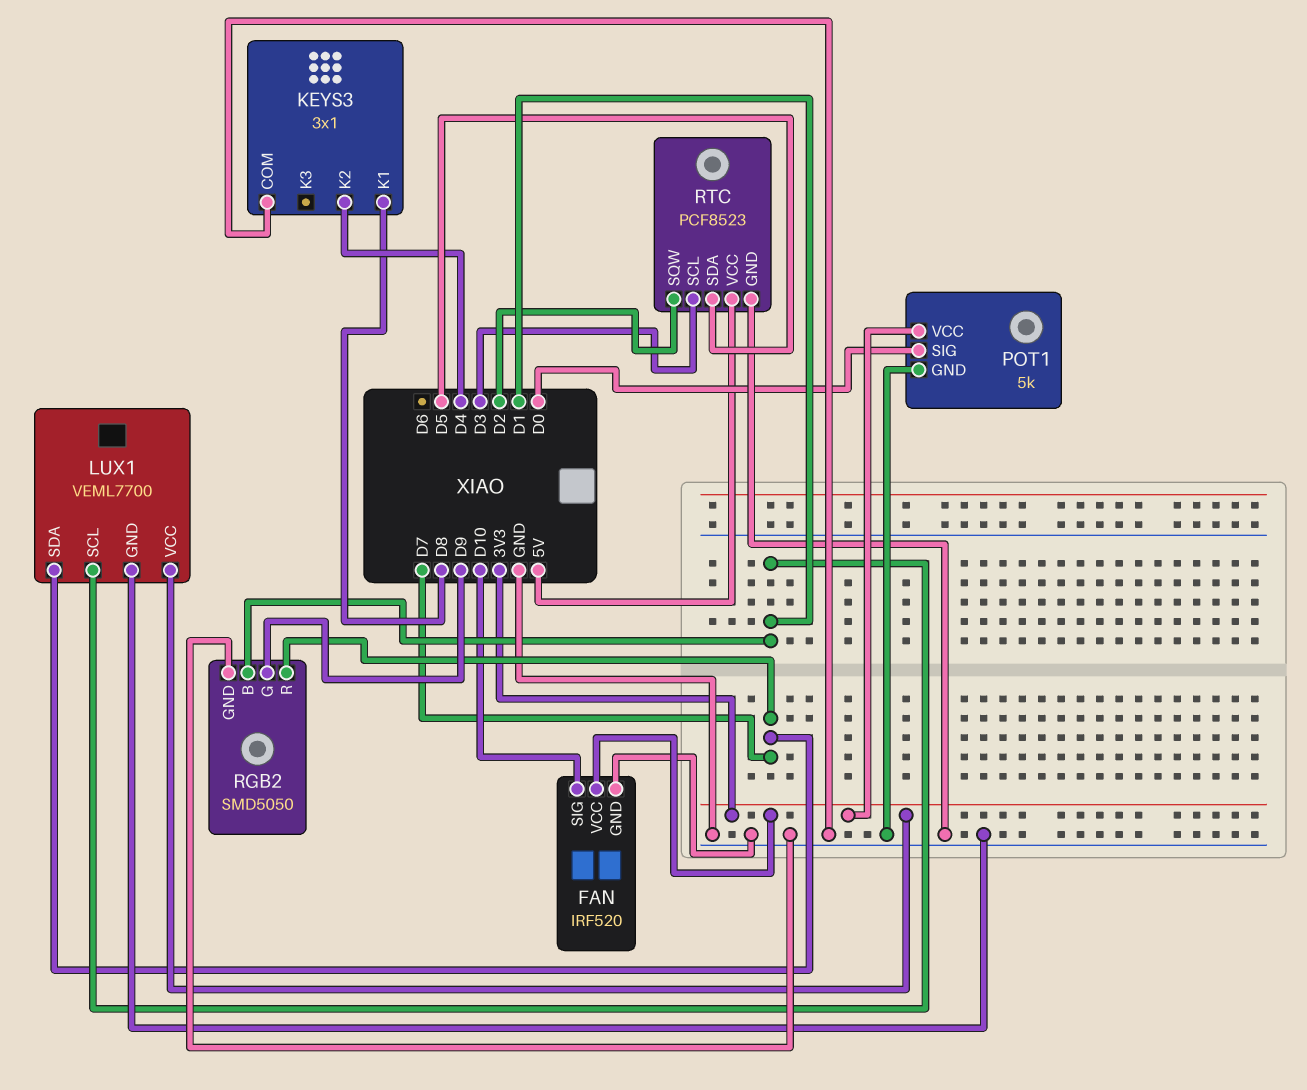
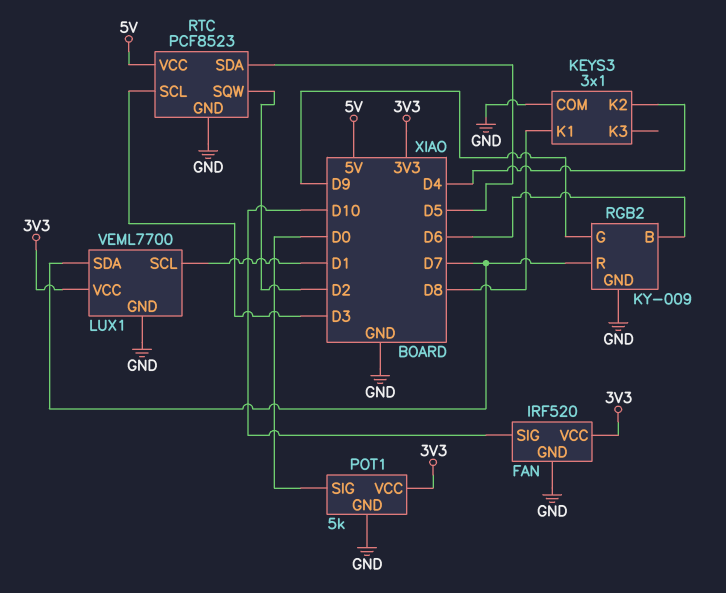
RGB2: SMD5050 -> KY-009
RGB2 pin B: D1 -> D6

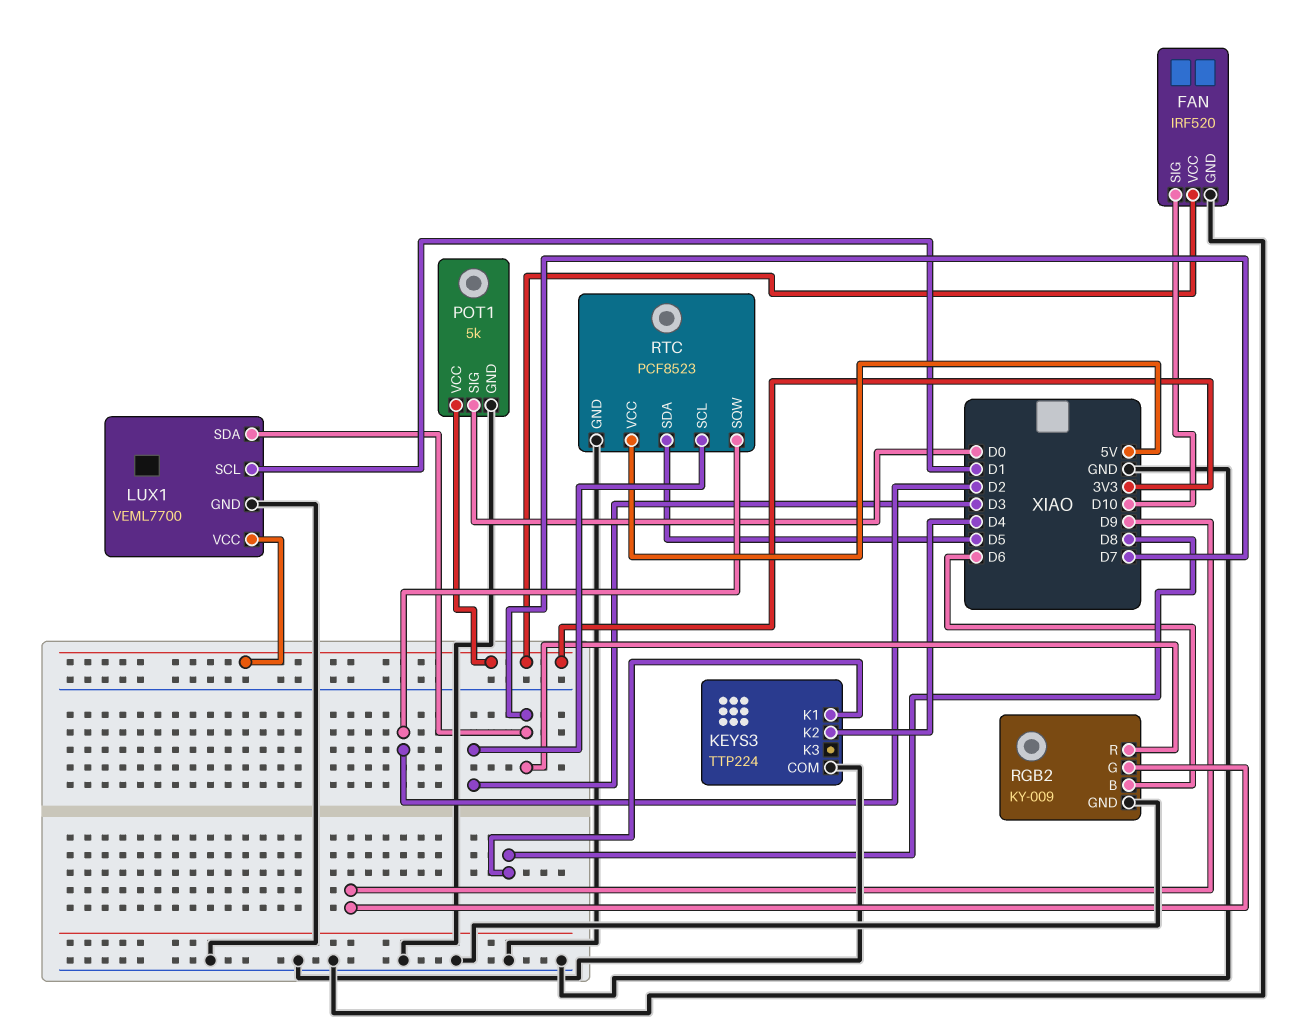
KEYS3: 3x1 -> TTP224

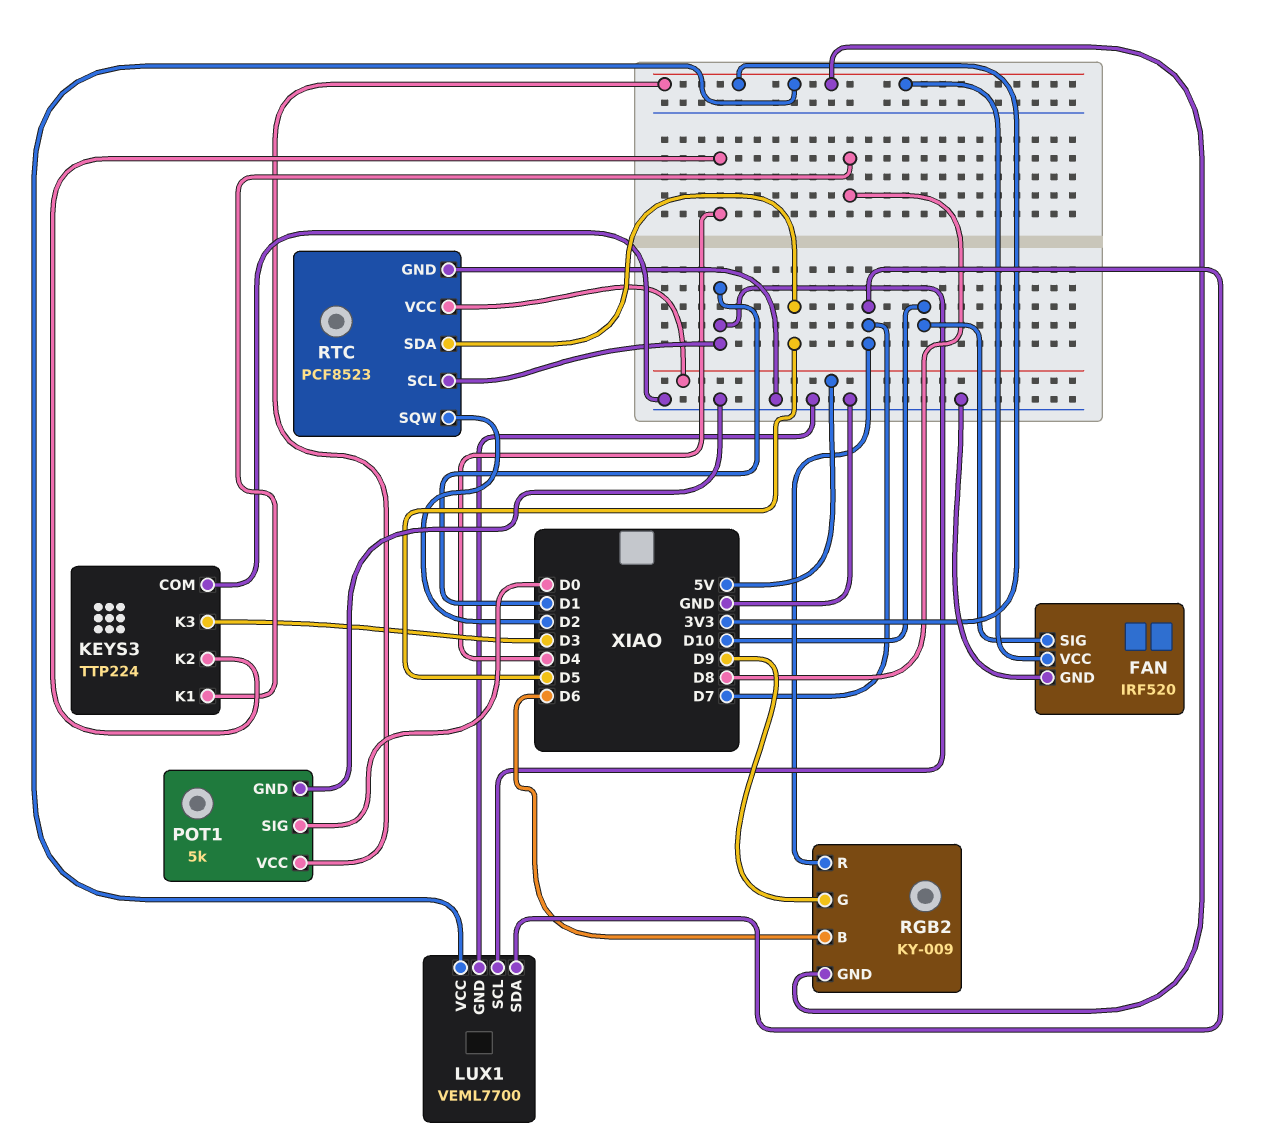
KEYS3 pin K3: none -> D3
RGB2 pin GND: GND -> 3V3
RTC pin SCL: D3 -> D1

